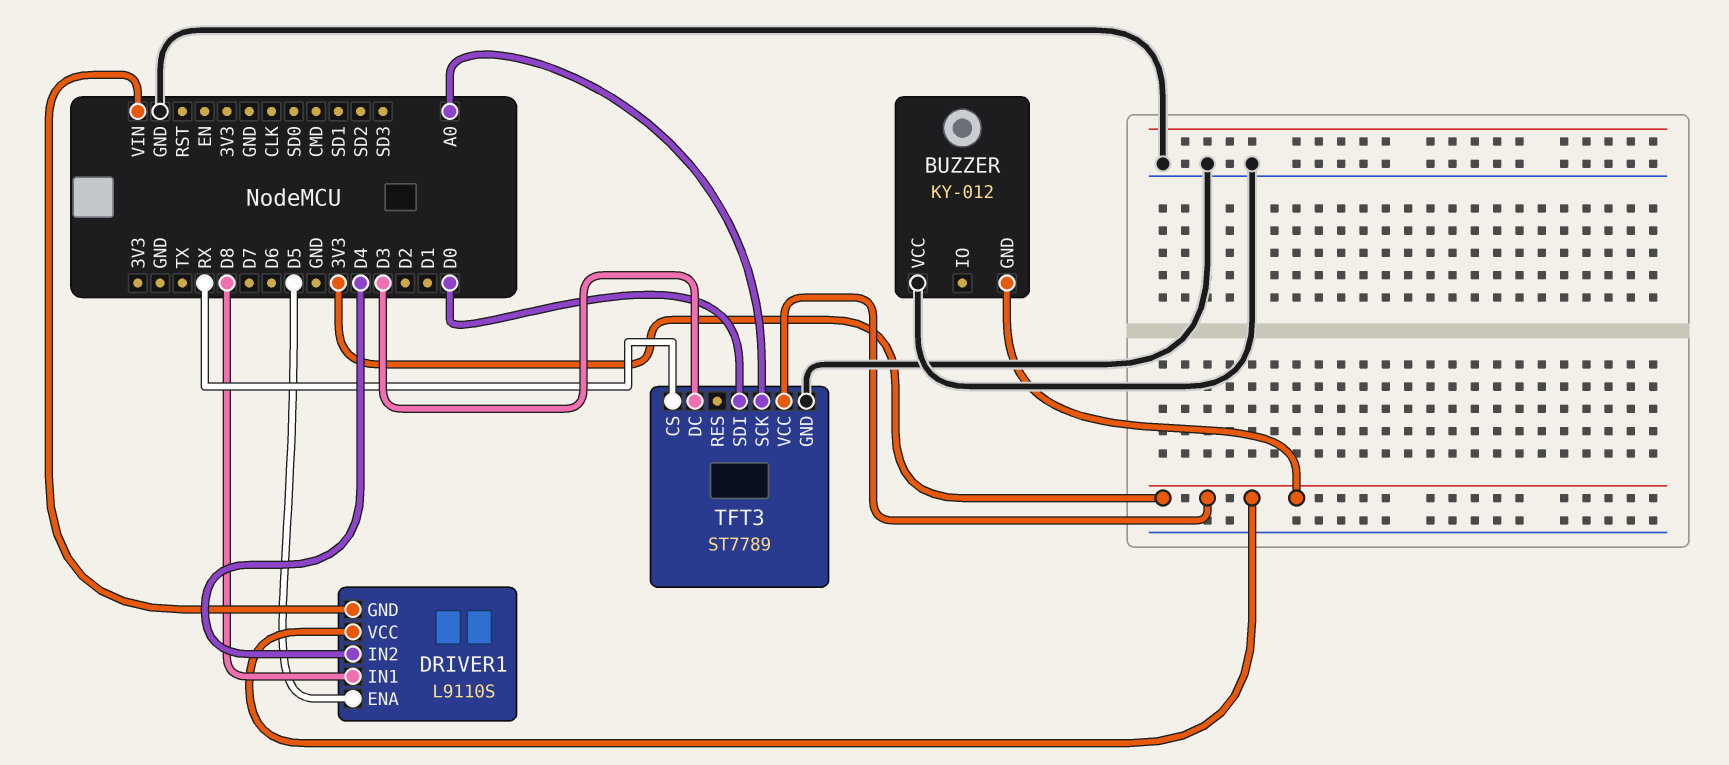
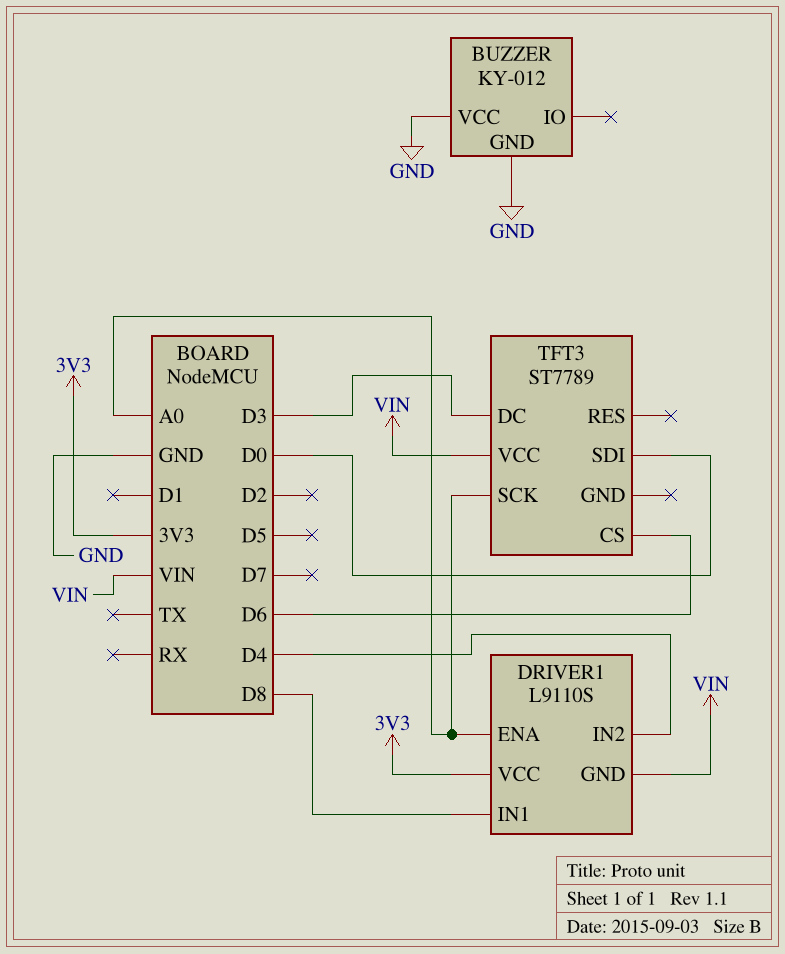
BUZZER pin GND: 3V3 -> GND
DRIVER1 pin ENA: D5 -> A0
TFT3 pin CS: RX -> D6
TFT3 pin GND: GND -> none
TFT3 pin VCC: 3V3 -> VIN

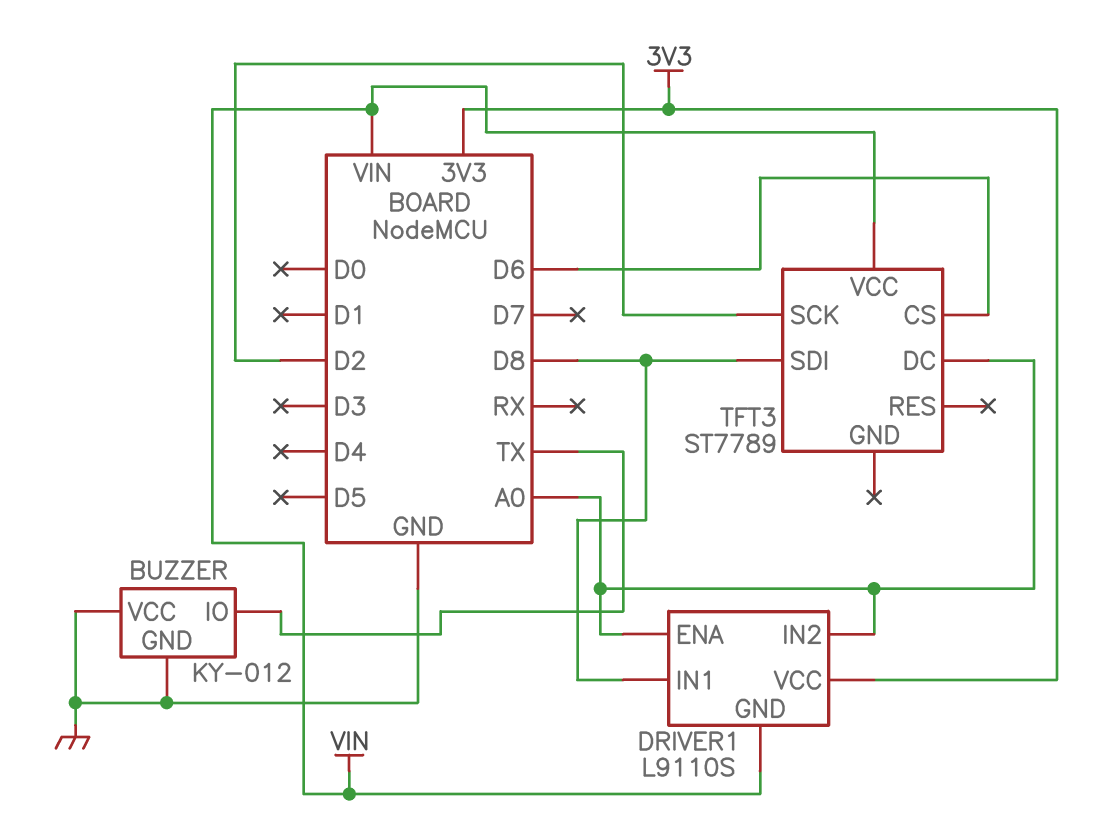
BUZZER pin IO: none -> TX
DRIVER1 pin IN2: D4 -> A0
TFT3 pin DC: D3 -> A0
TFT3 pin SCK: A0 -> D2
TFT3 pin SDI: D0 -> D8

